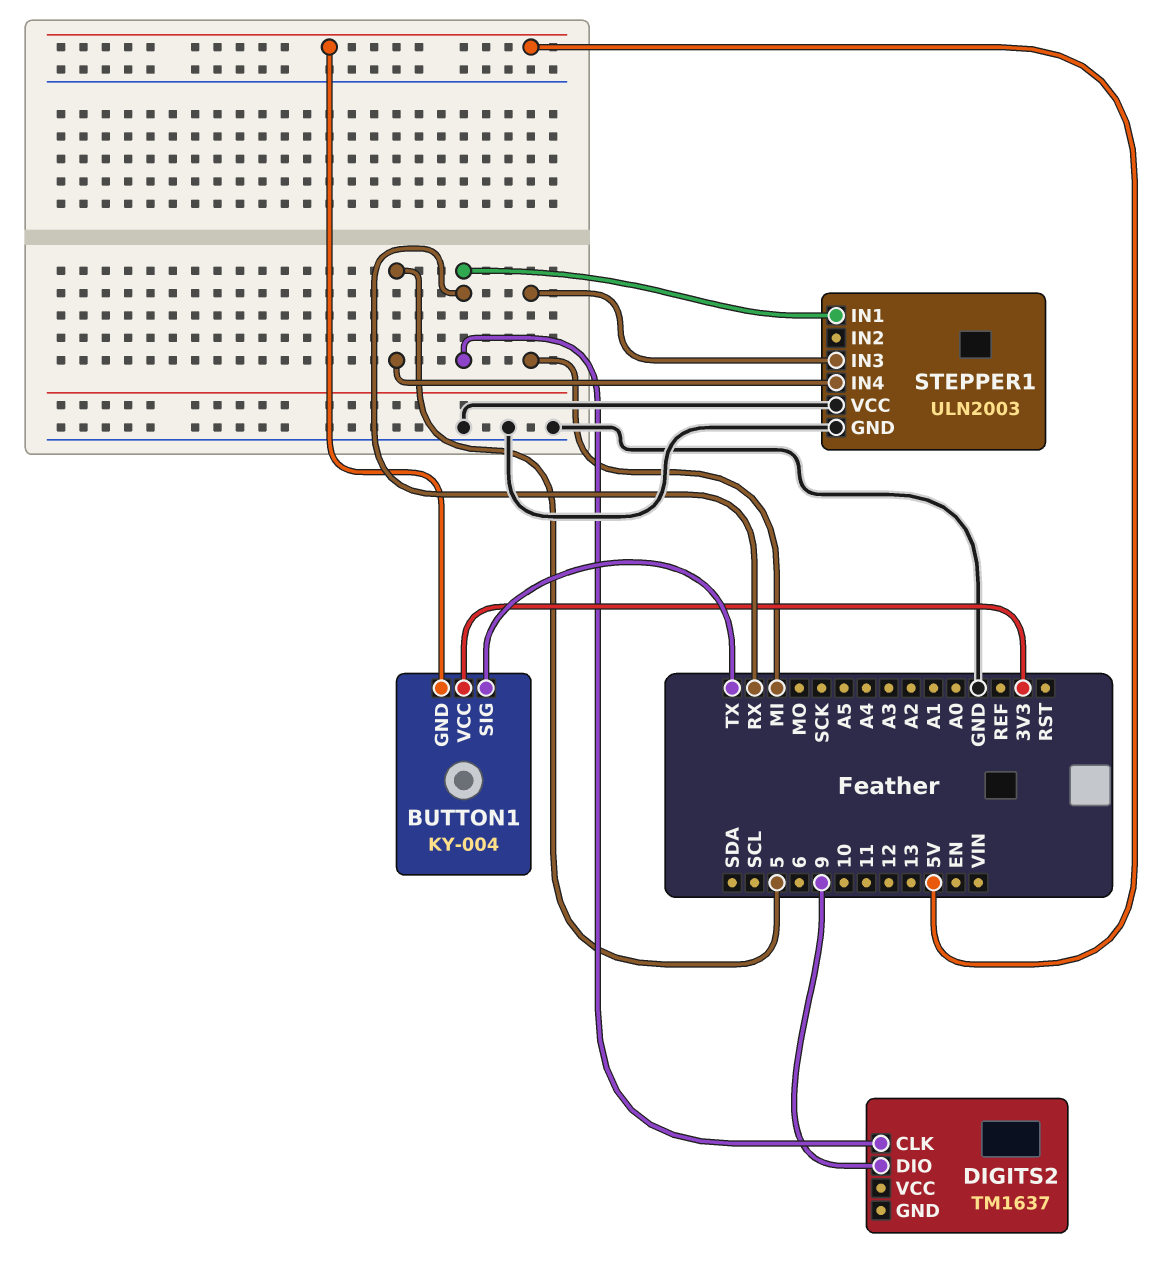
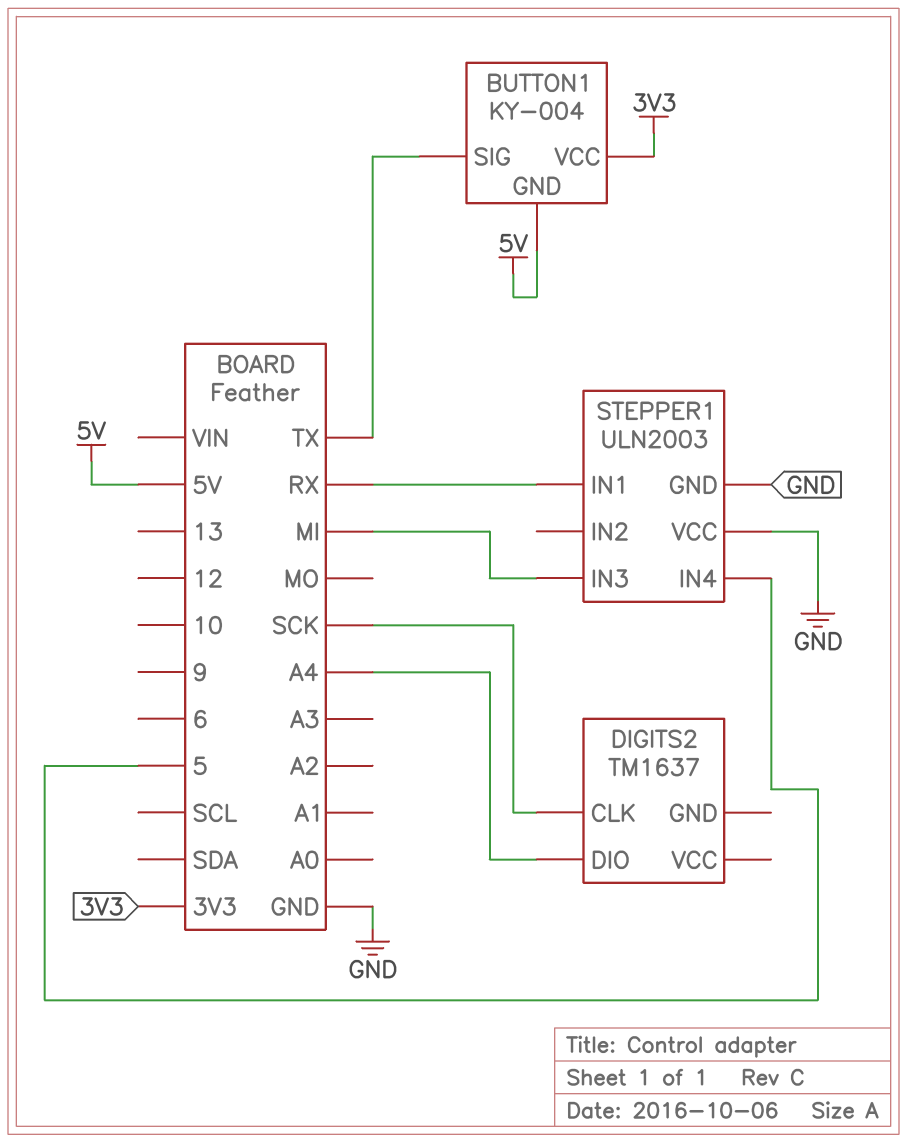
DIGITS2 pin CLK: RX -> SCK
DIGITS2 pin DIO: 9 -> A4

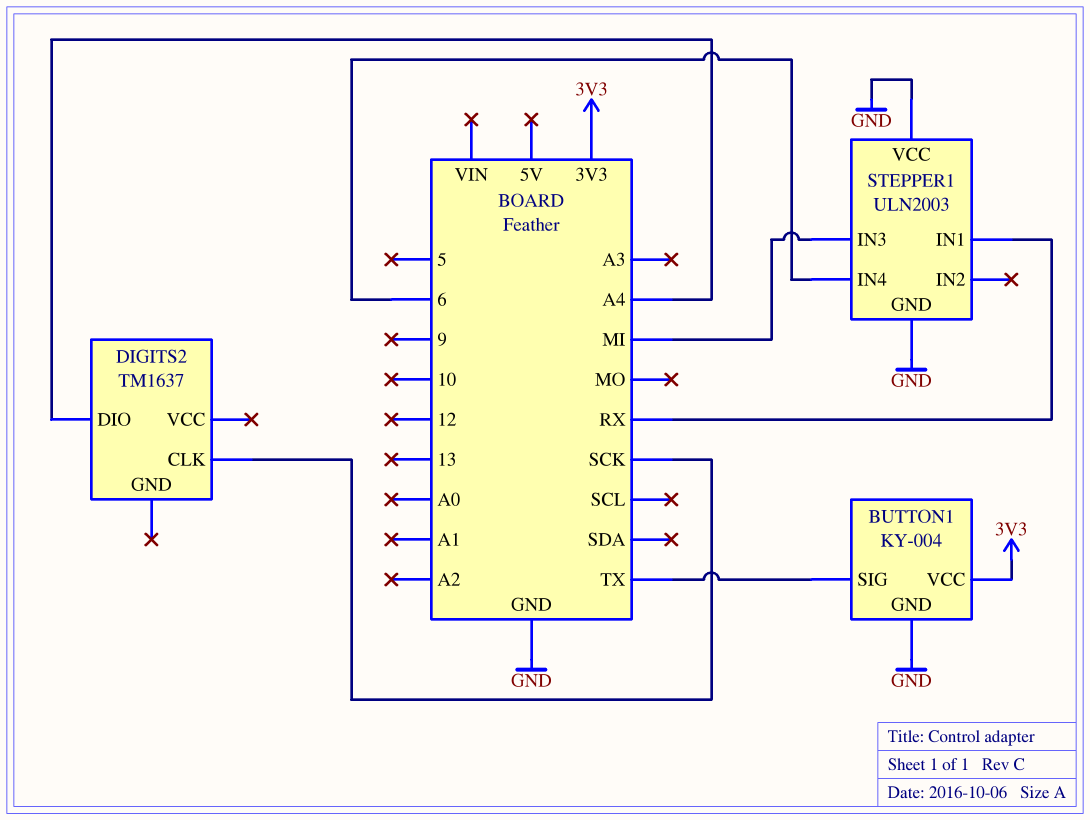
BUTTON1 pin GND: 5V -> GND
STEPPER1 pin IN4: 5 -> 6

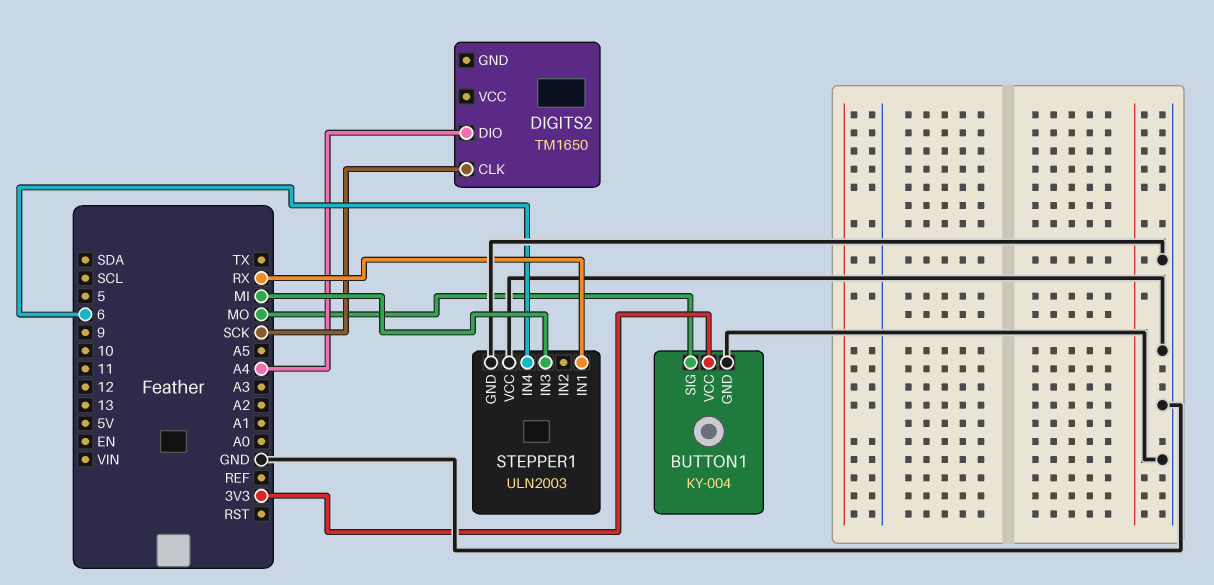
BUTTON1 pin SIG: TX -> MO
DIGITS2: TM1637 -> TM1650

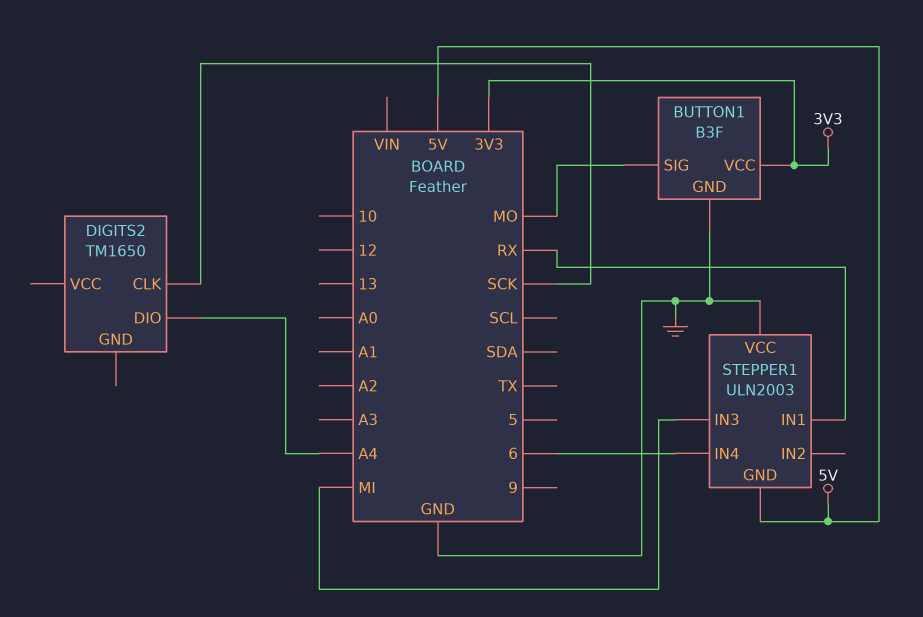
BUTTON1: KY-004 -> B3F
STEPPER1 pin GND: GND -> 5V

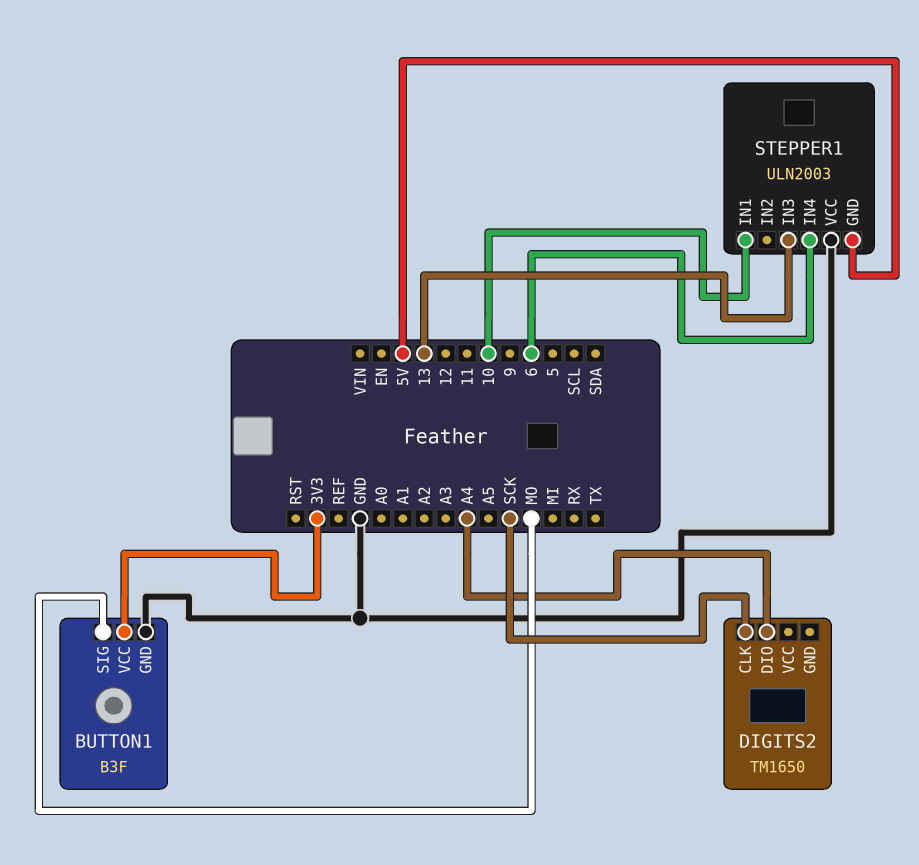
STEPPER1 pin IN1: RX -> 10
STEPPER1 pin IN3: MI -> 13

